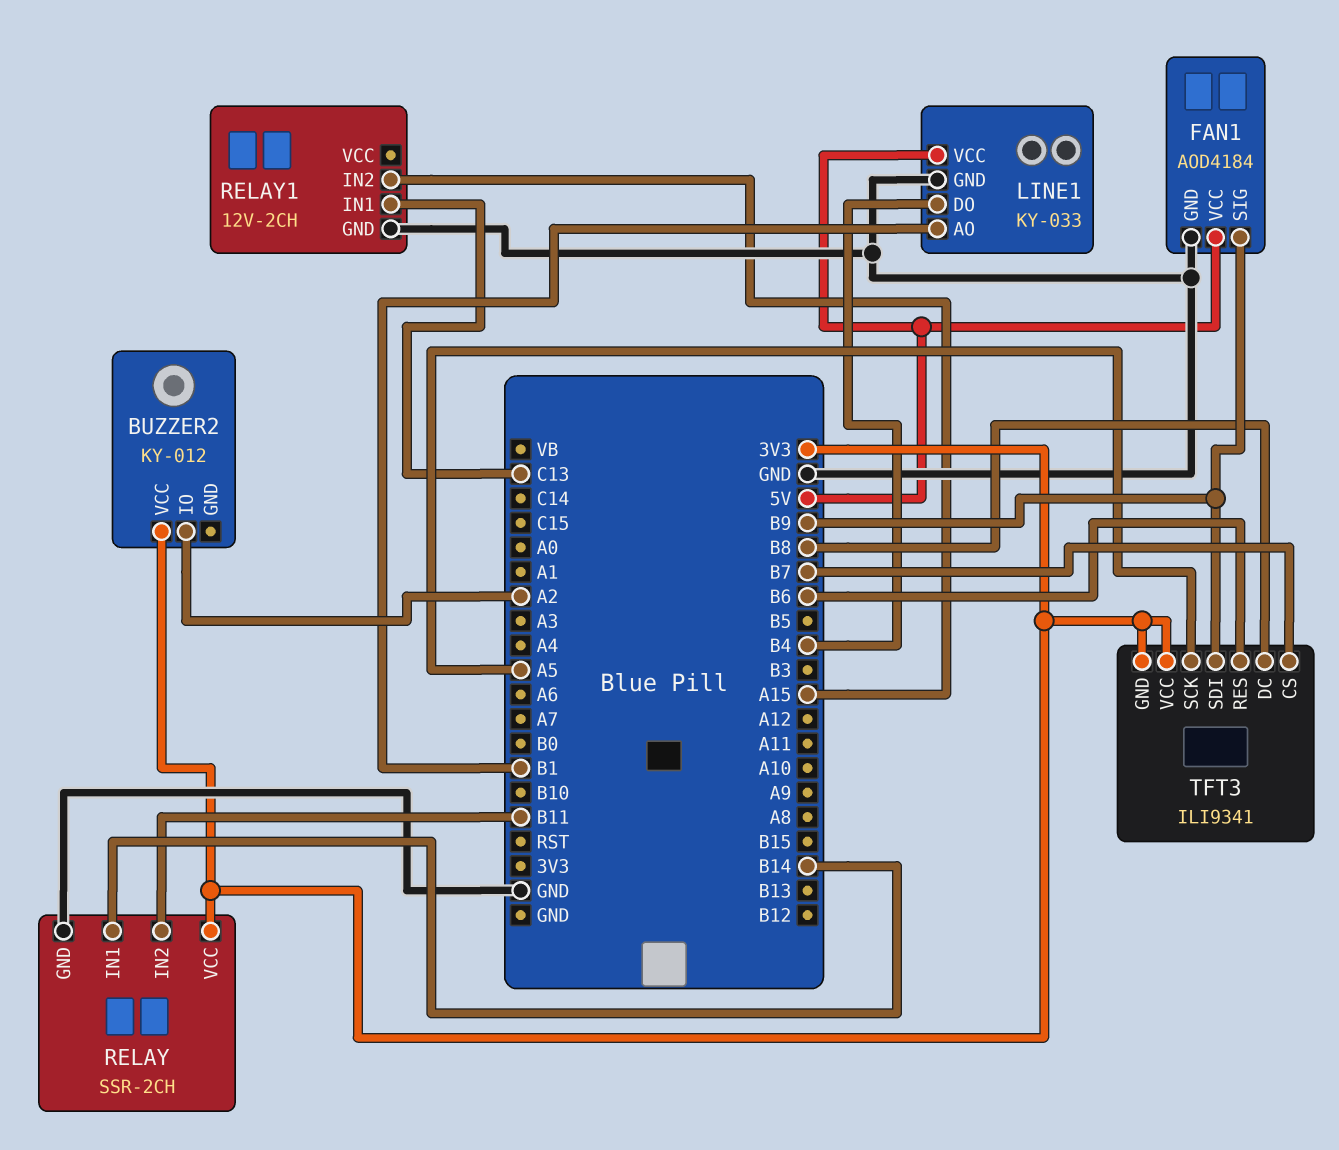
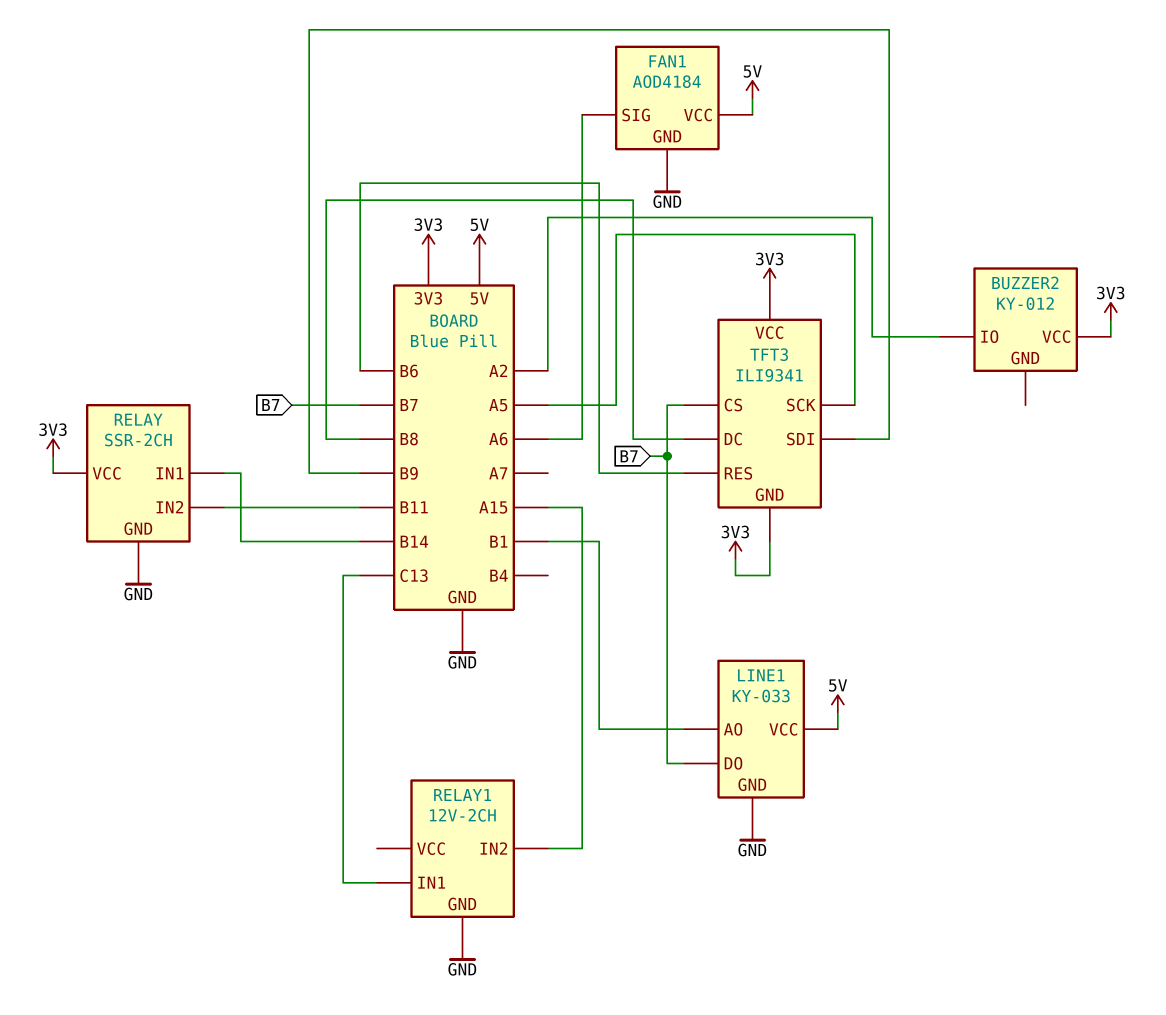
FAN1 pin SIG: B9 -> A6
LINE1 pin DO: B4 -> B7

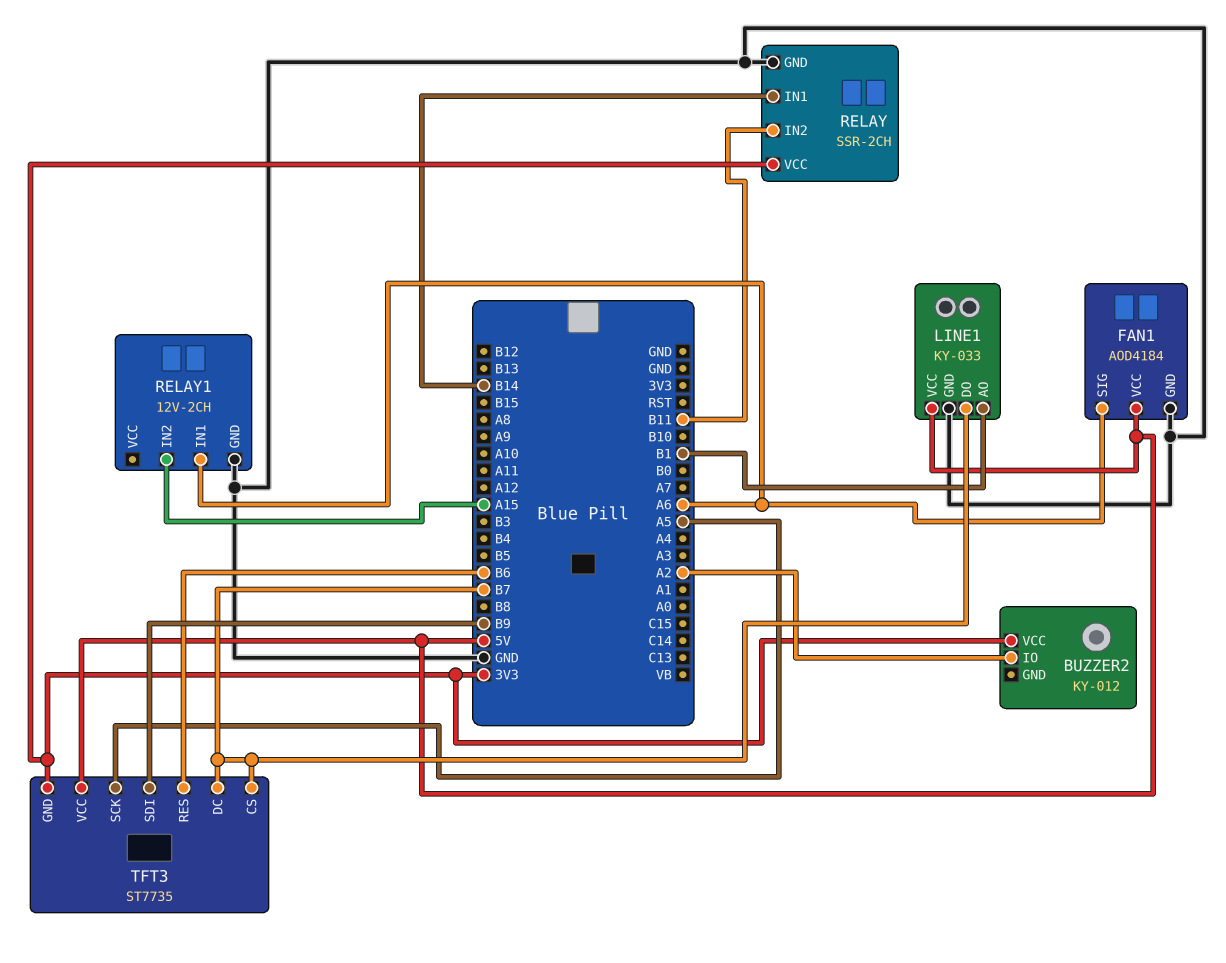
RELAY1 pin IN1: C13 -> A6
TFT3: ILI9341 -> ST7735
TFT3 pin DC: B8 -> B7
TFT3 pin VCC: 3V3 -> 5V

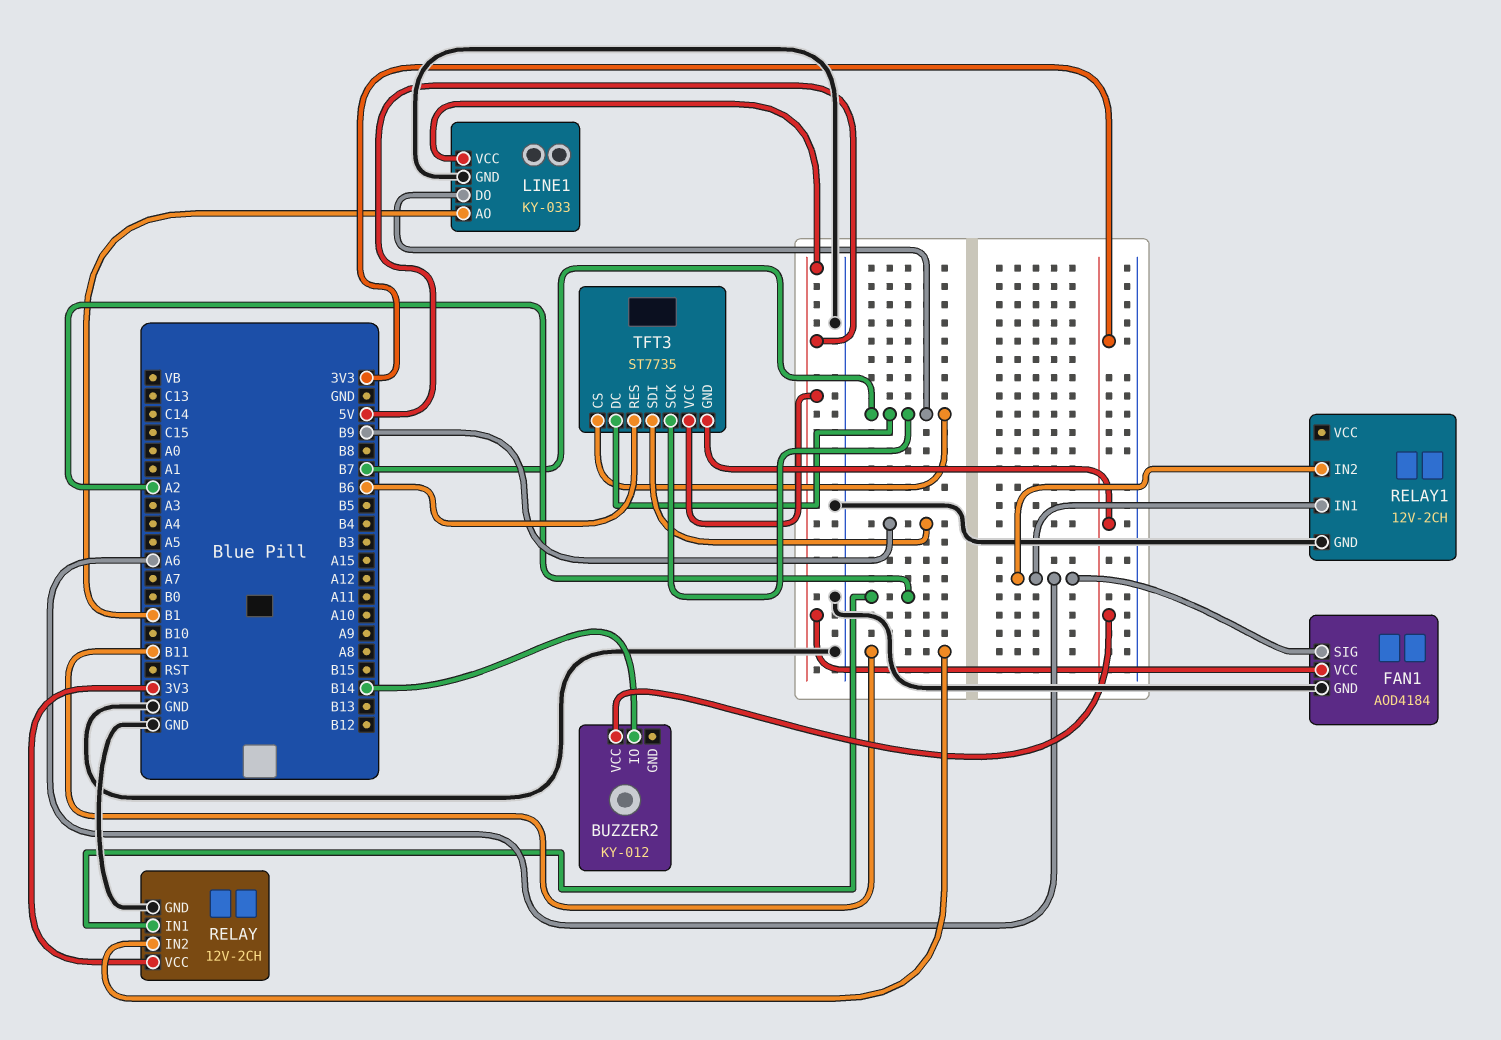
BUZZER2 pin IO: A2 -> B14
RELAY: SSR-2CH -> 12V-2CH
RELAY pin IN1: B14 -> A2
RELAY1 pin IN2: A15 -> A6
TFT3 pin SCK: A5 -> B7

